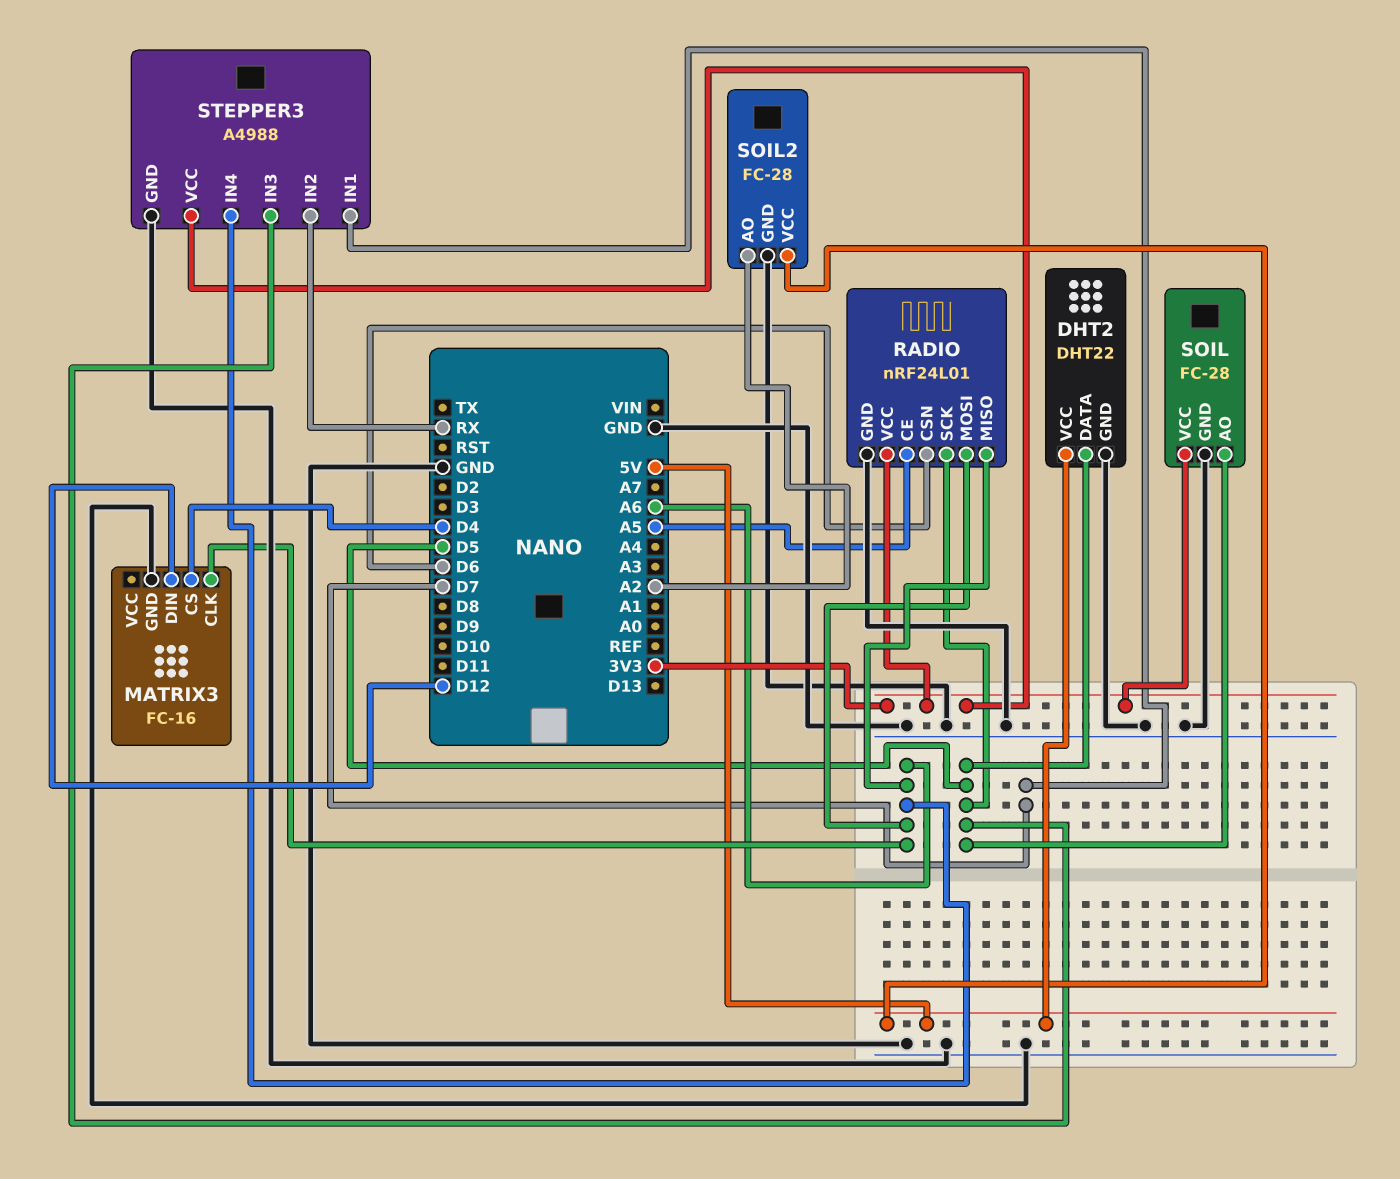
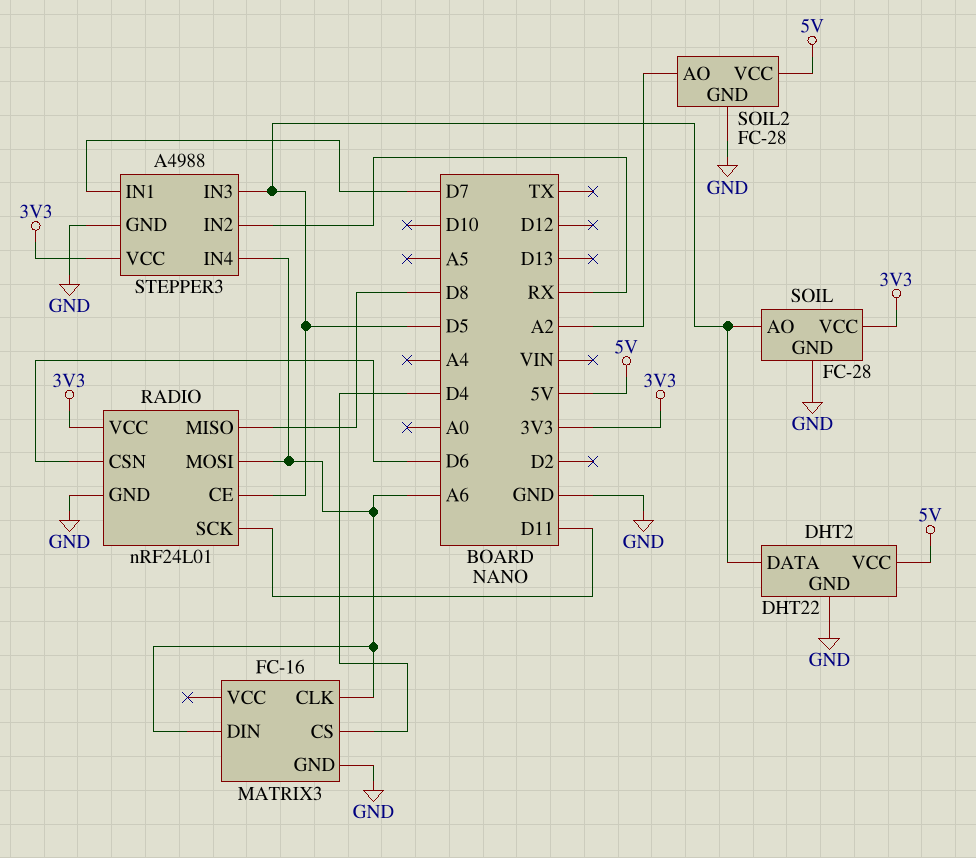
MATRIX3 pin DIN: D12 -> A6
RADIO pin CE: A5 -> D5
RADIO pin MISO: A6 -> D8
RADIO pin SCK: D5 -> D11

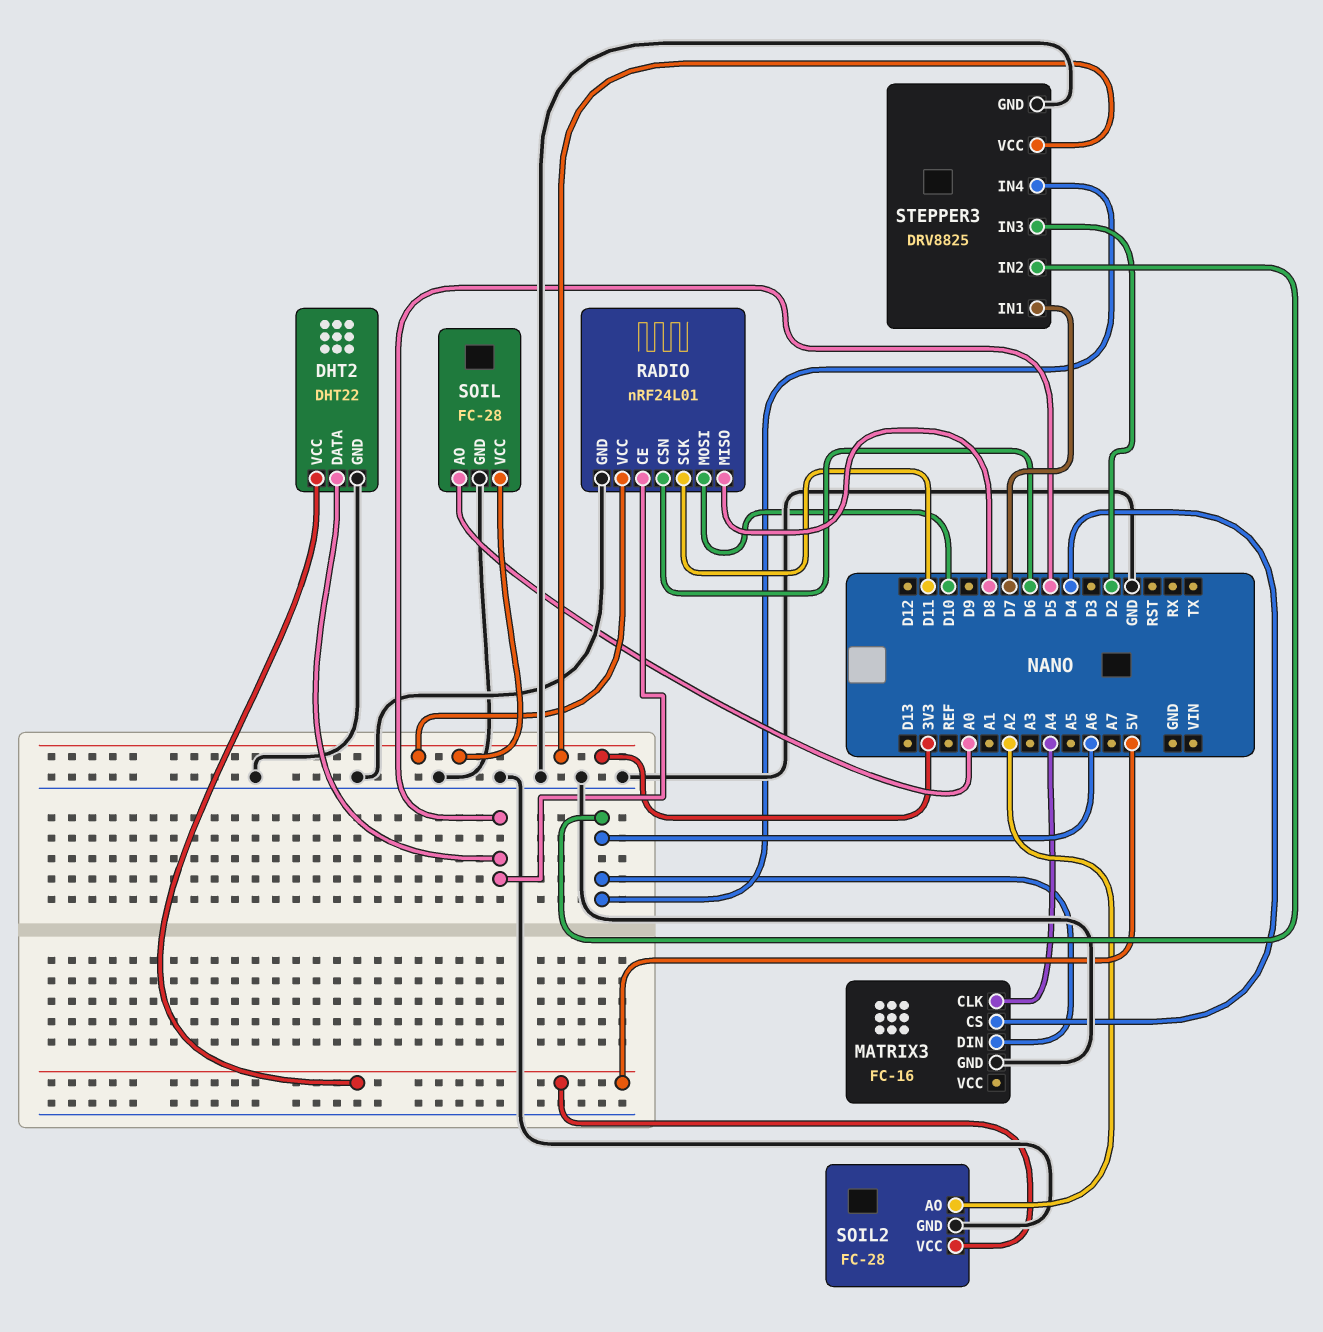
MATRIX3 pin CLK: A6 -> A4
RADIO pin MOSI: A6 -> D10
SOIL pin AO: D5 -> A0
STEPPER3: A4988 -> DRV8825
STEPPER3 pin IN2: RX -> A6
STEPPER3 pin IN3: D5 -> D2

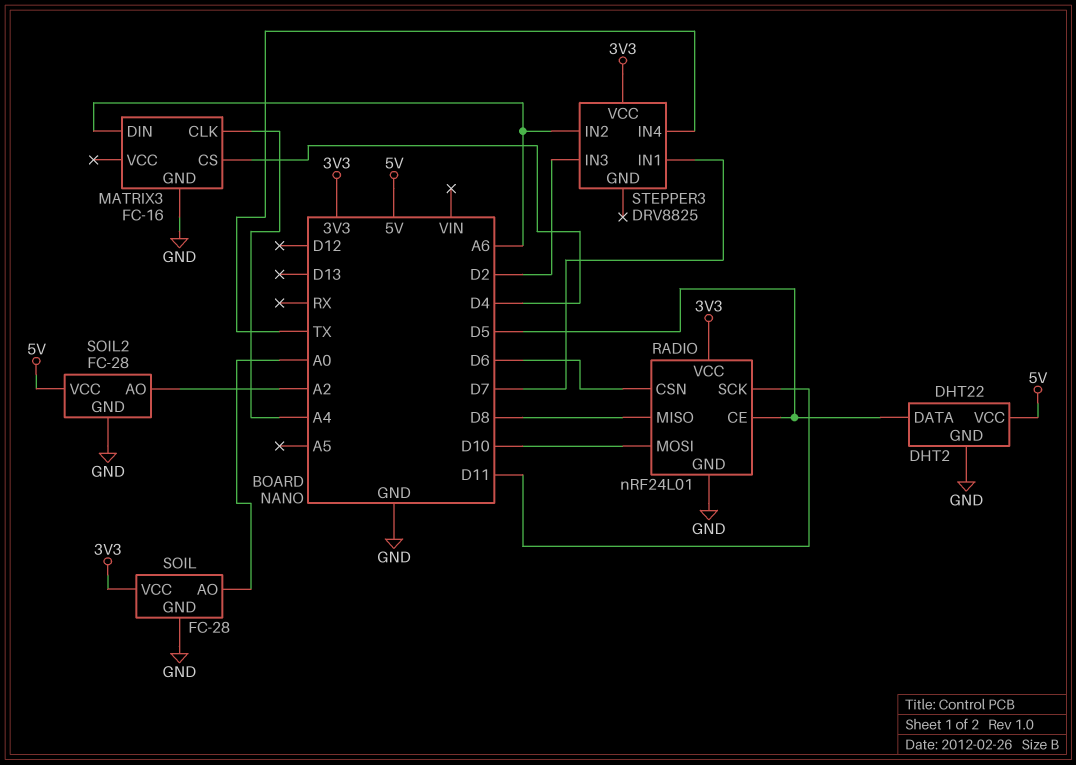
STEPPER3 pin GND: GND -> none
STEPPER3 pin IN4: A6 -> TX

